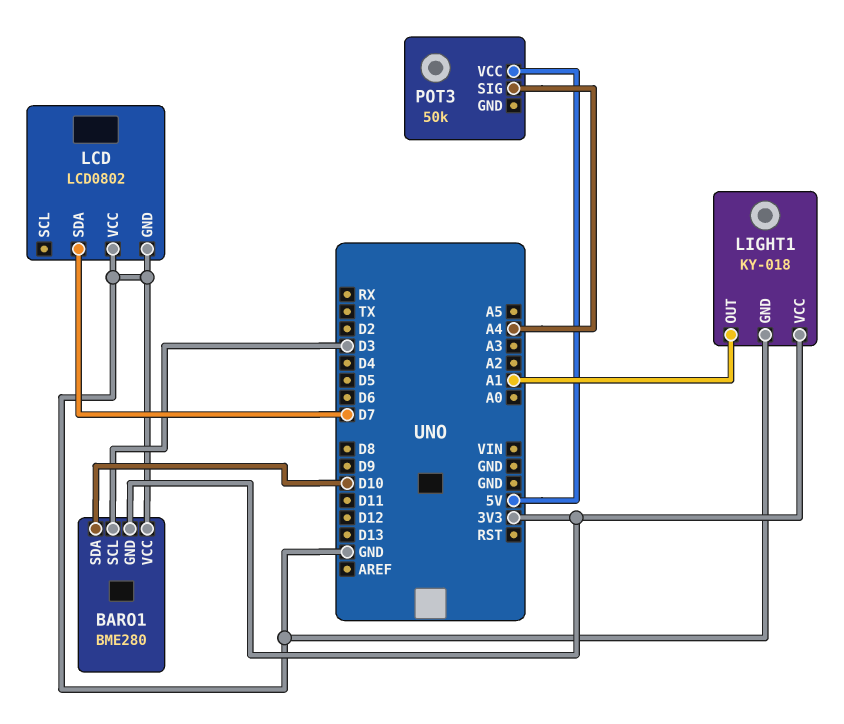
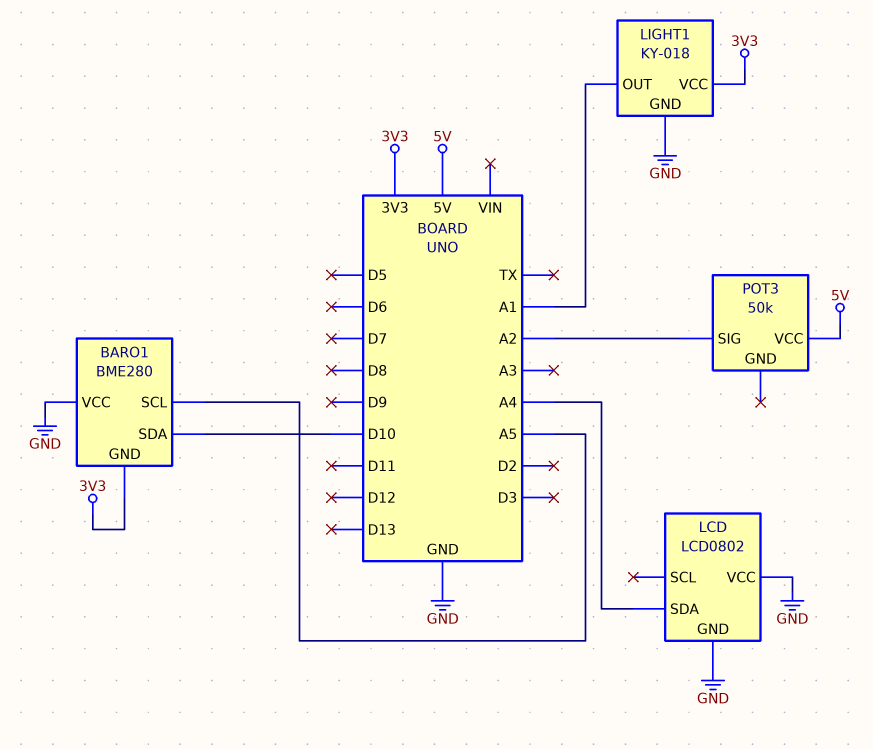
BARO1 pin SCL: D3 -> A5
LCD pin SDA: D7 -> A4
POT3 pin SIG: A4 -> A2

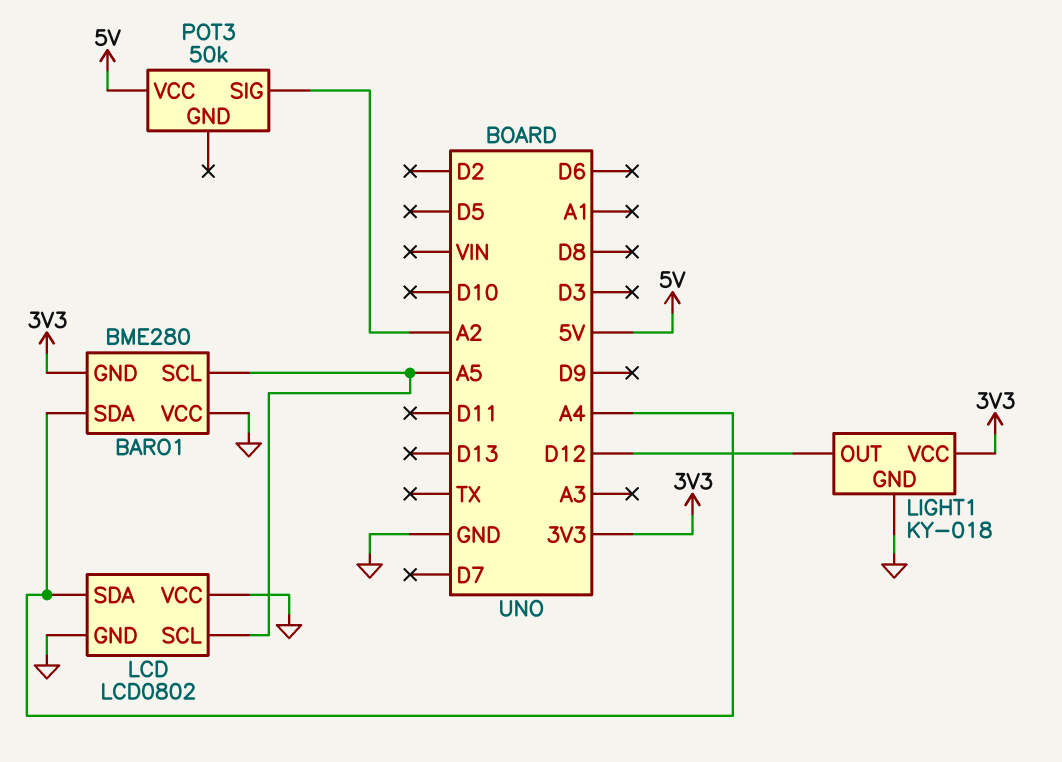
BARO1 pin SDA: D10 -> A4
LCD pin SCL: none -> A5
LIGHT1 pin OUT: A1 -> D12

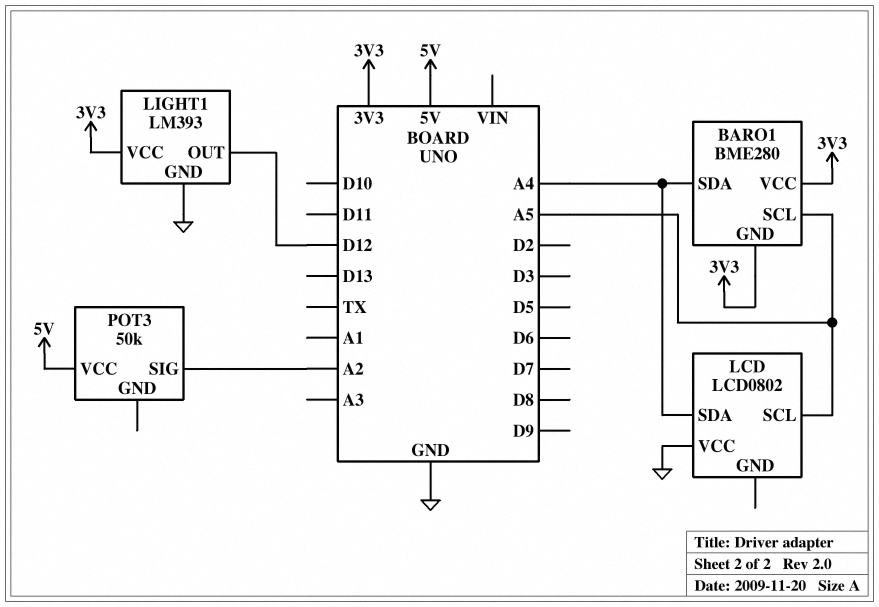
BARO1 pin VCC: GND -> 3V3
LCD pin GND: GND -> none
LIGHT1: KY-018 -> LM393

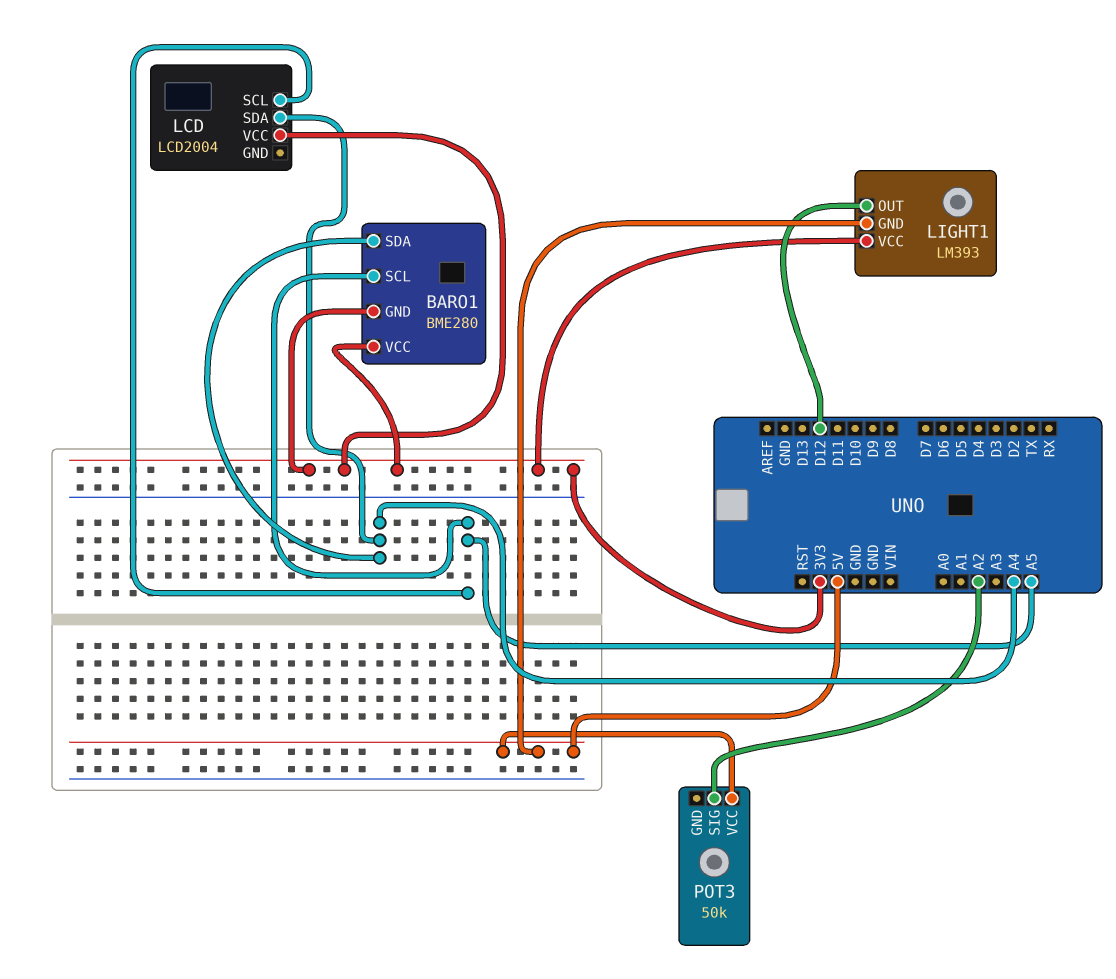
LCD: LCD0802 -> LCD2004
LCD pin VCC: GND -> 3V3
LIGHT1 pin GND: GND -> 5V

